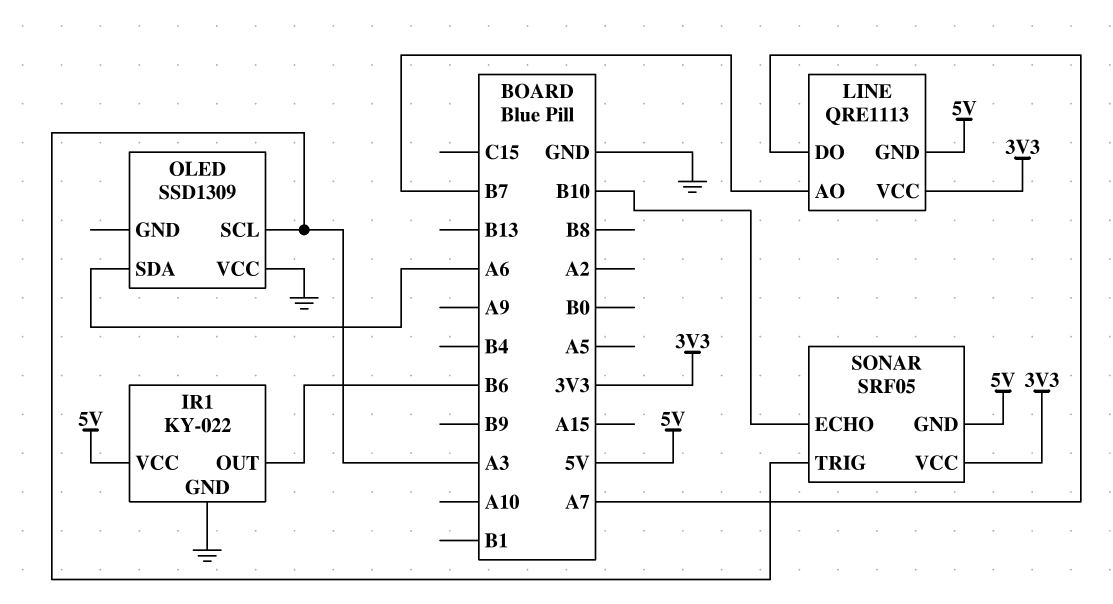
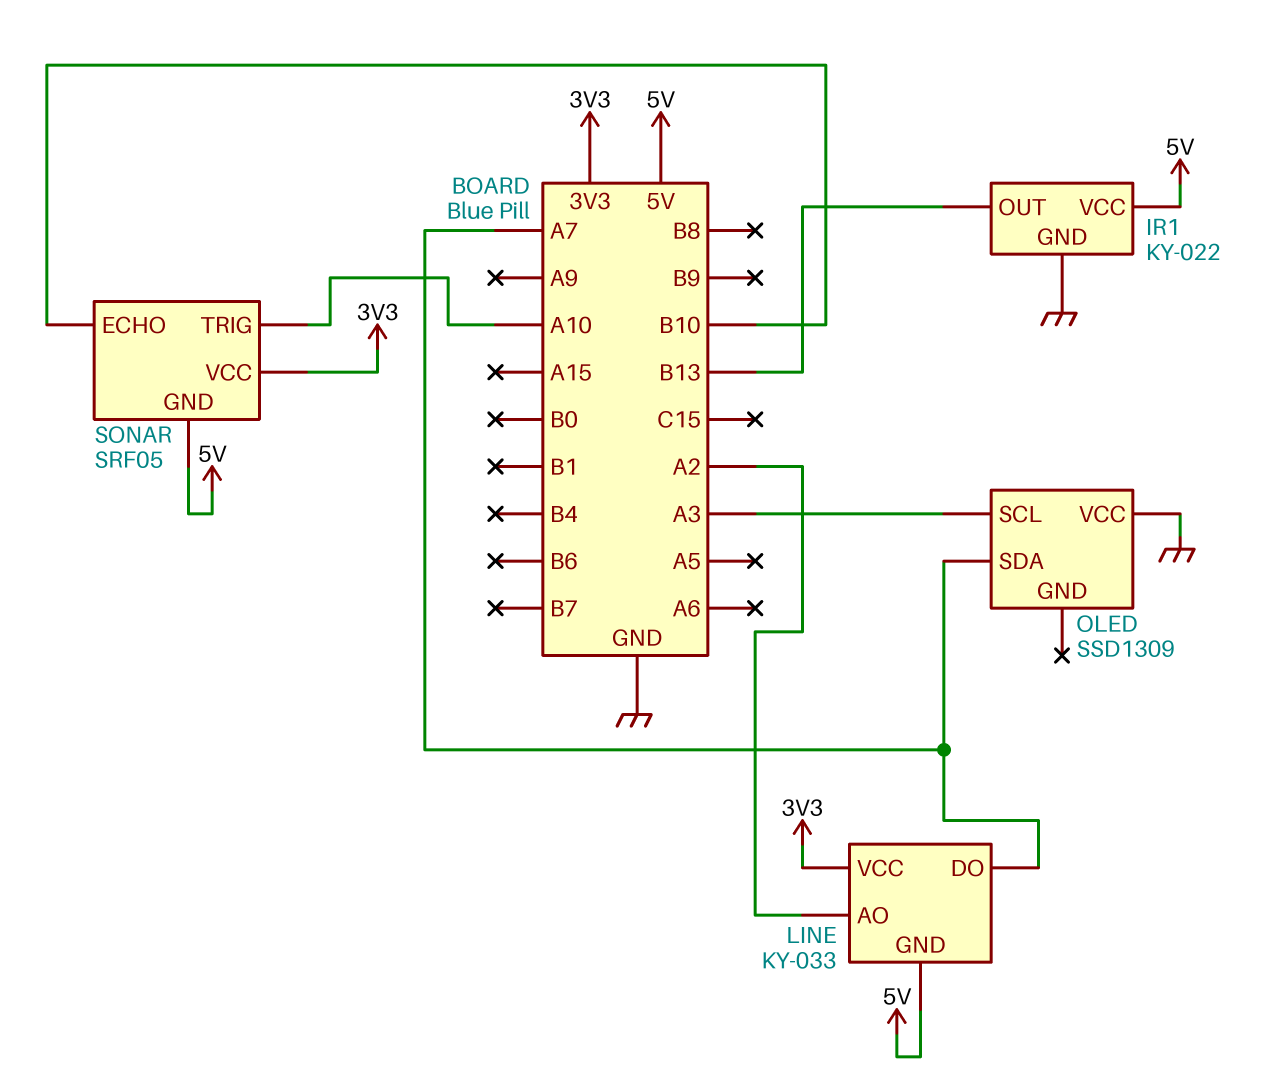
IR1 pin OUT: B6 -> B13
LINE: QRE1113 -> KY-033
LINE pin AO: B7 -> A2
OLED pin SDA: A6 -> A7
SONAR pin TRIG: A3 -> A10

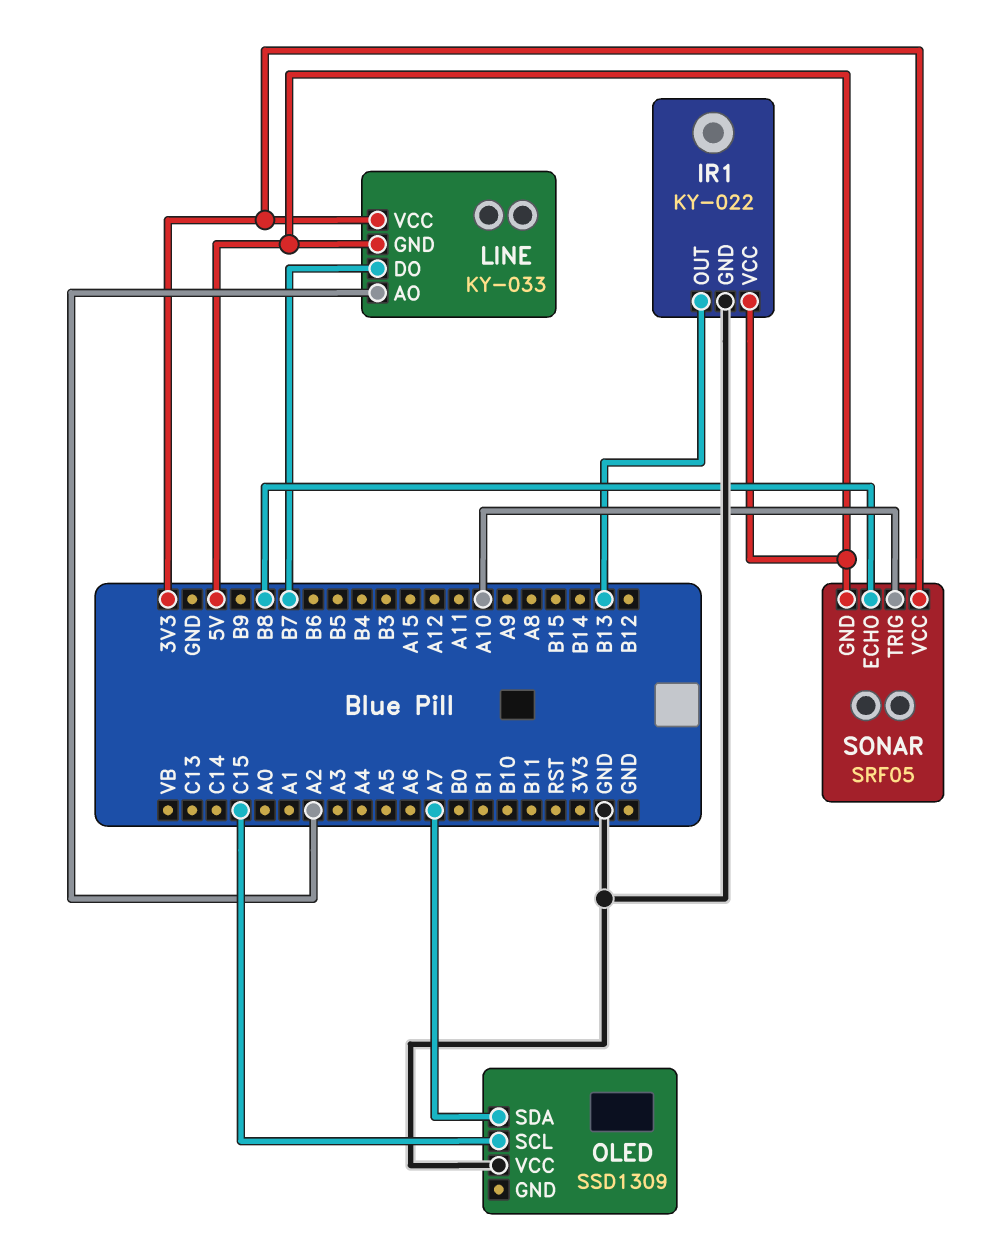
LINE pin DO: A7 -> B7
OLED pin SCL: A3 -> C15
SONAR pin ECHO: B10 -> B8

